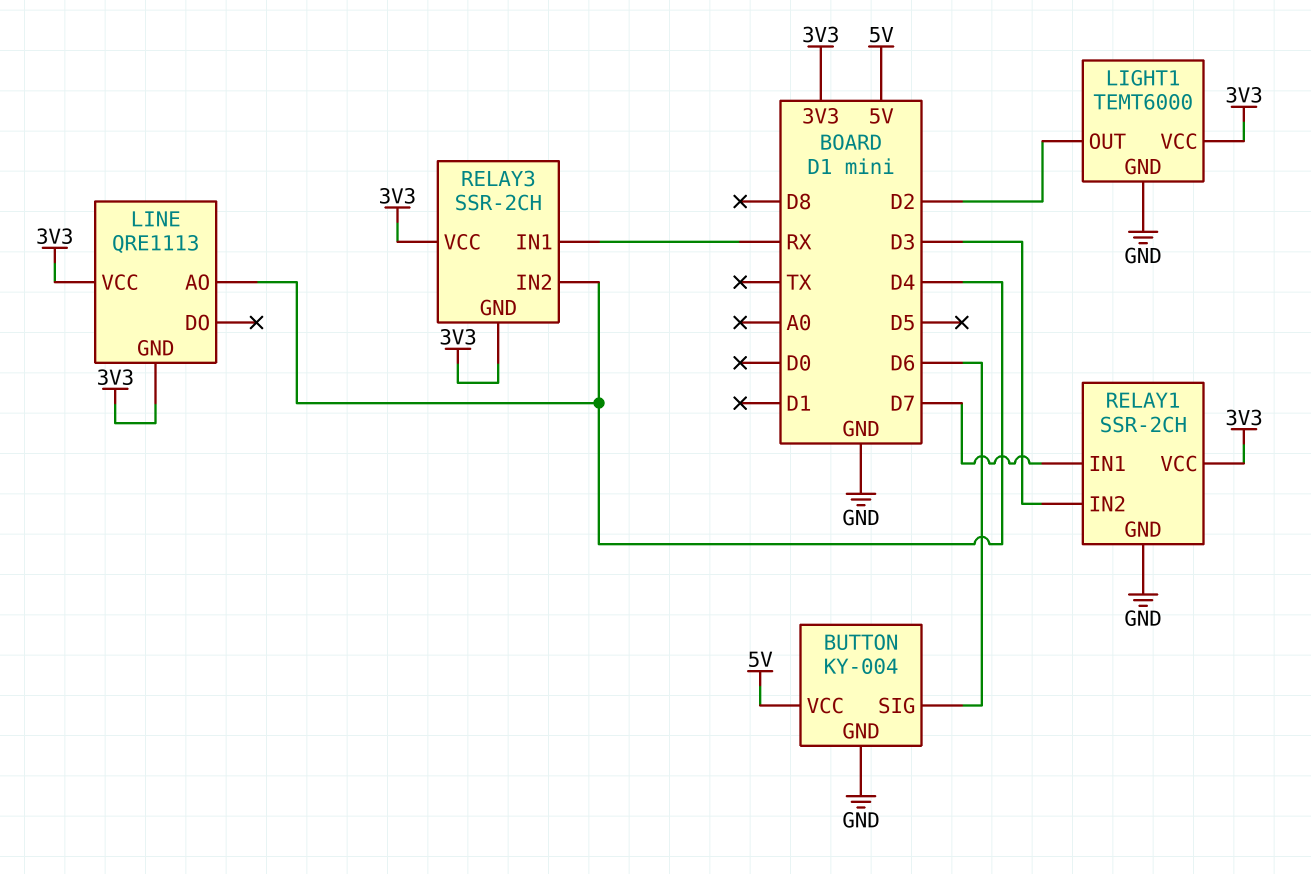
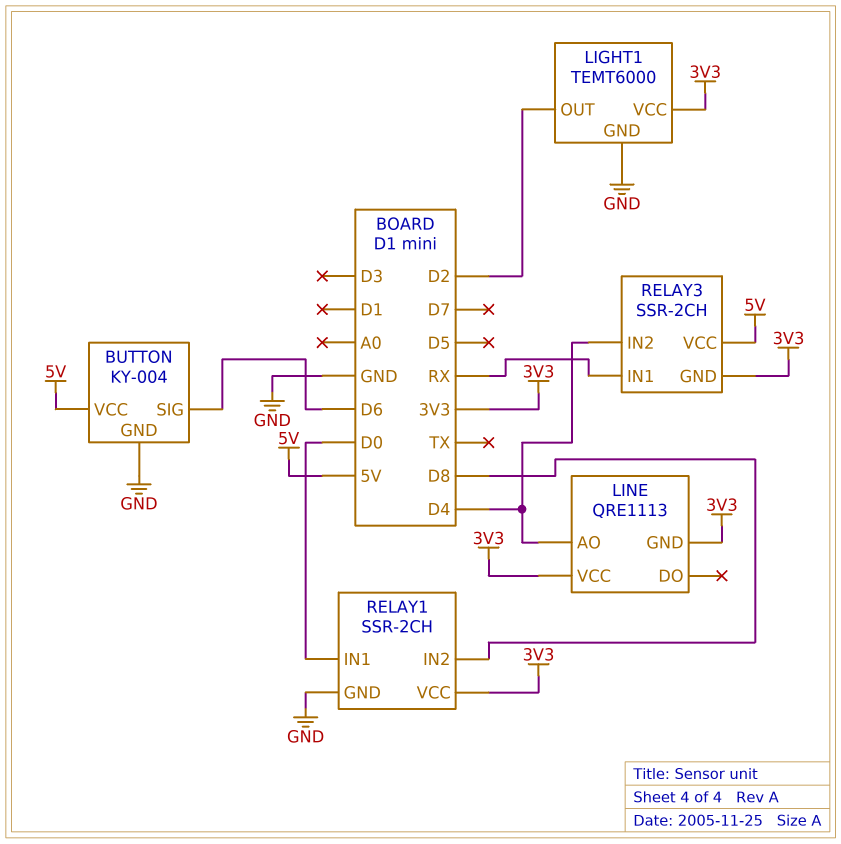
RELAY1 pin IN1: D7 -> D0
RELAY1 pin IN2: D3 -> D8
RELAY3 pin VCC: 3V3 -> 5V

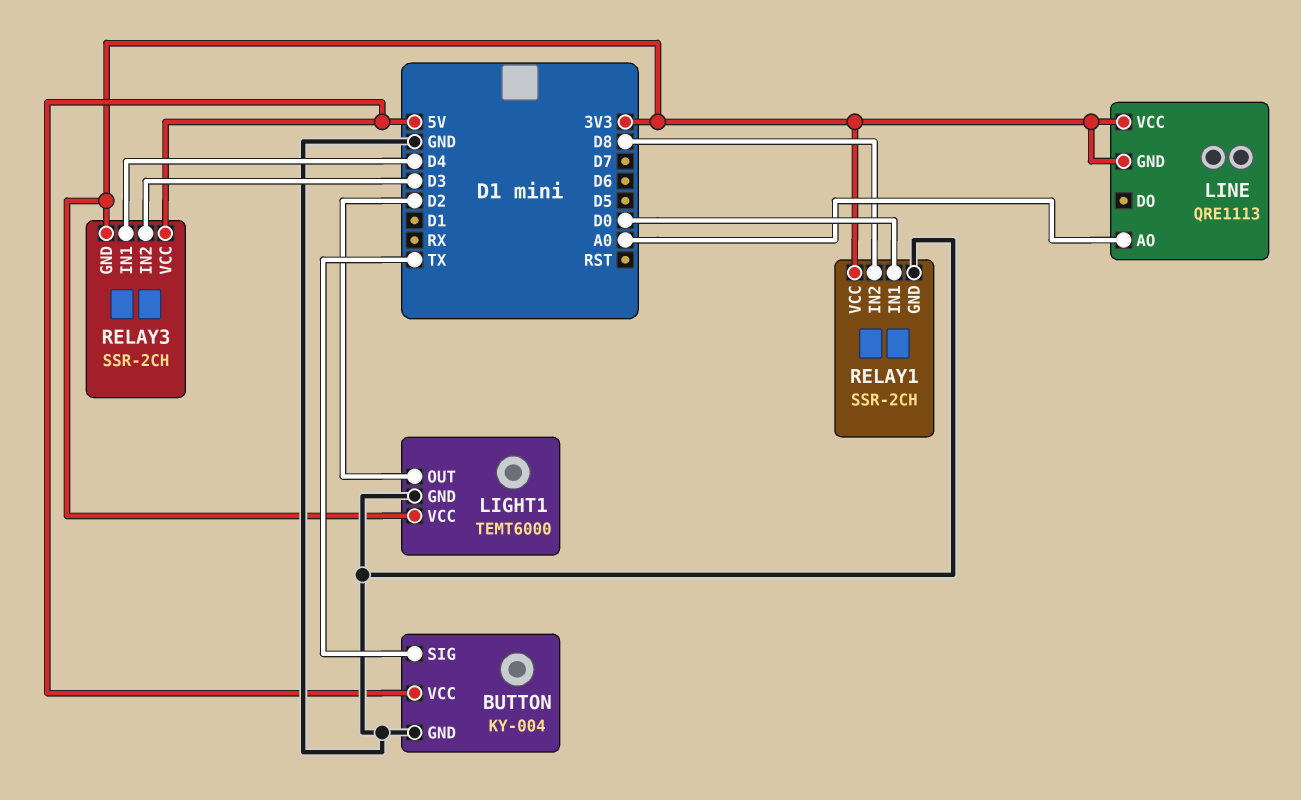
BUTTON pin SIG: D6 -> TX
LINE pin AO: D4 -> A0
RELAY3 pin IN1: RX -> D4
RELAY3 pin IN2: D4 -> D3

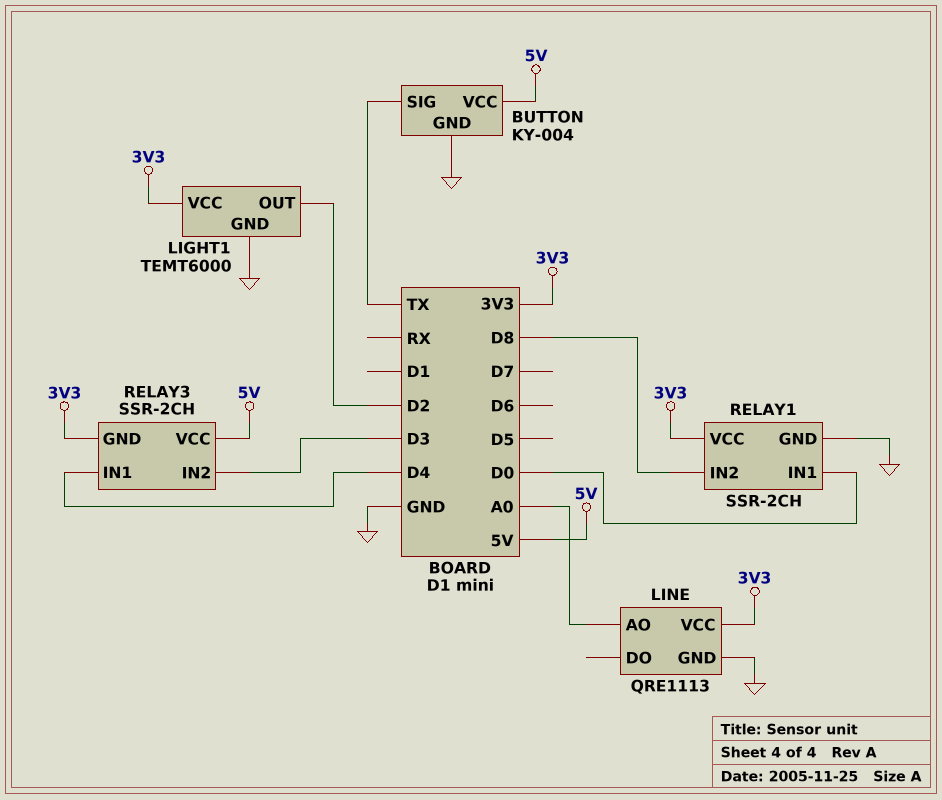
LINE pin GND: 3V3 -> GND

